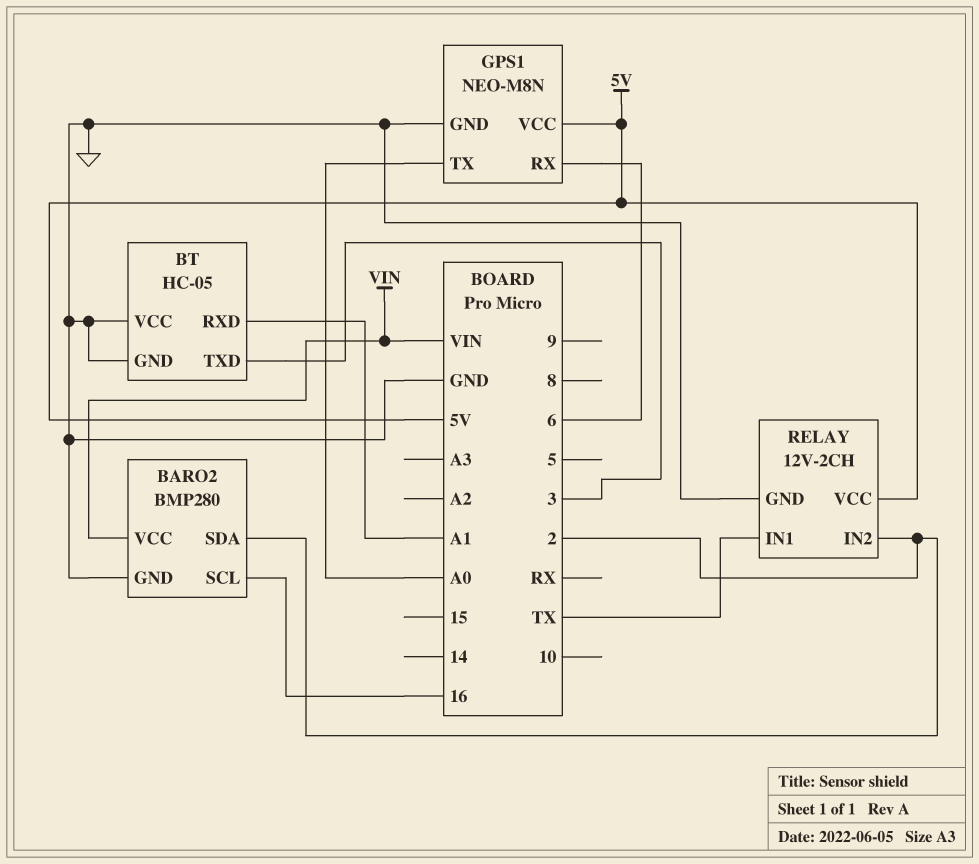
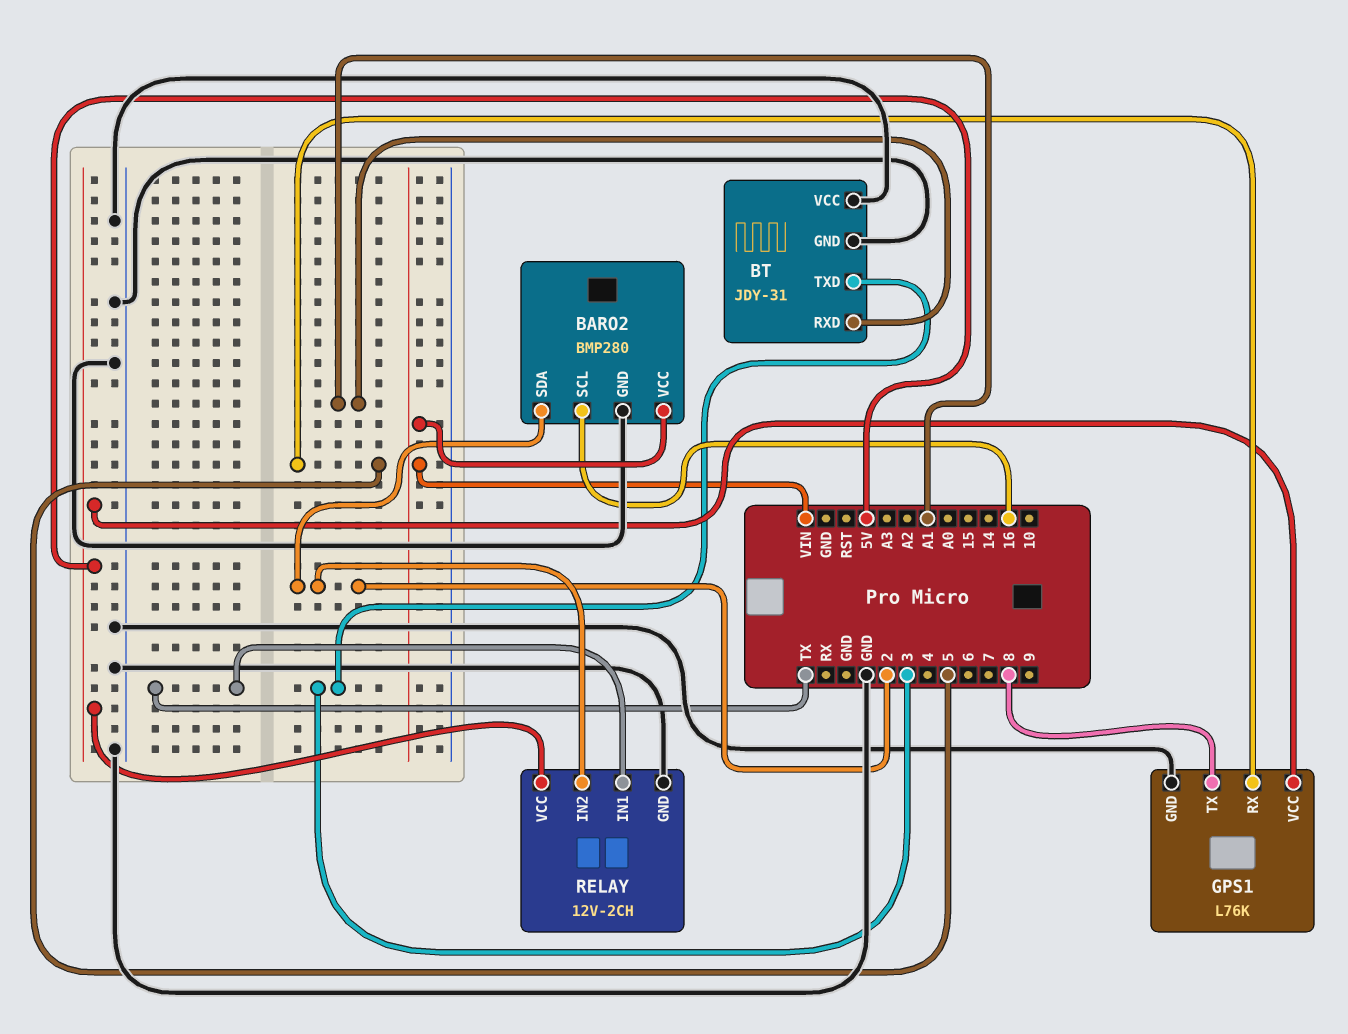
BT: HC-05 -> JDY-31
GPS1: NEO-M8N -> L76K
GPS1 pin RX: 6 -> 5
GPS1 pin TX: A0 -> 8

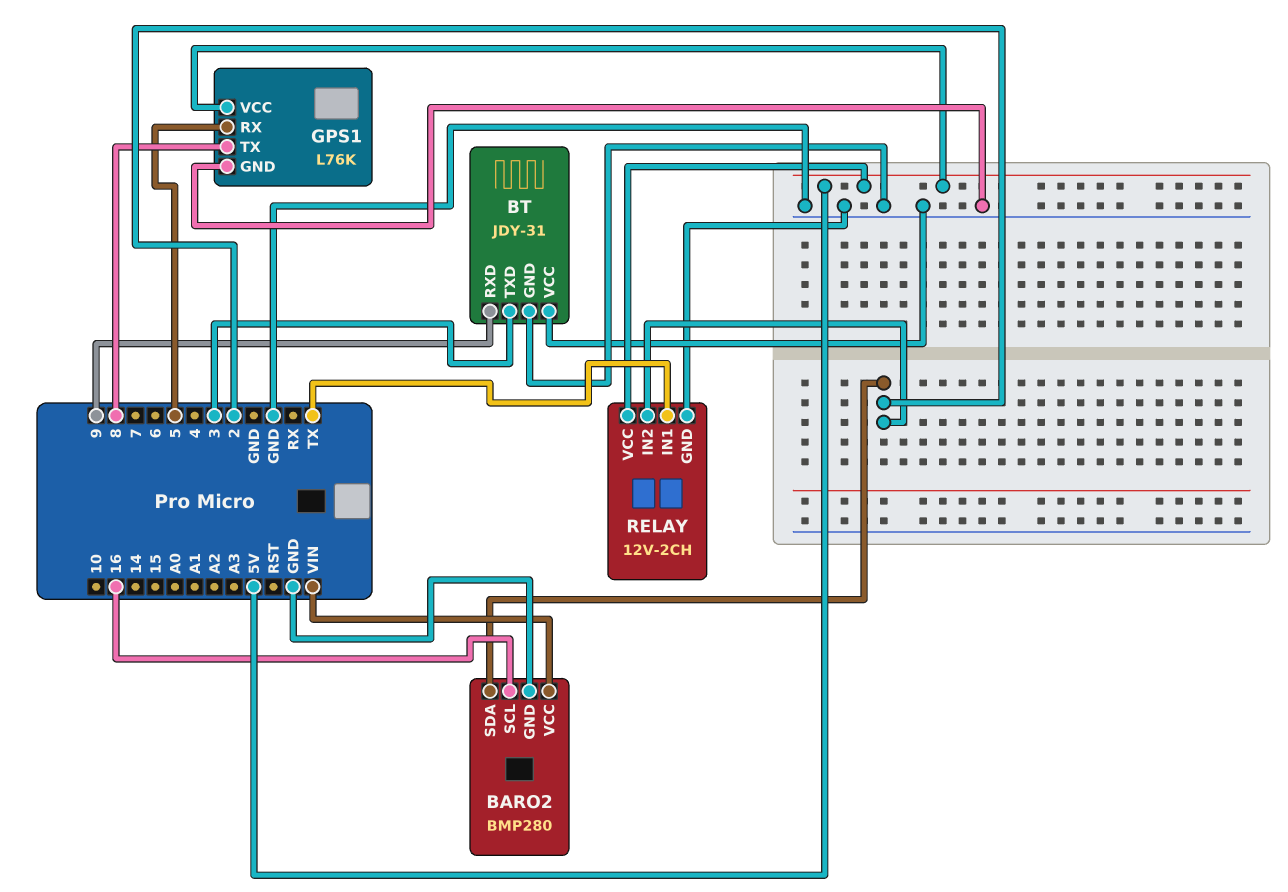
BT pin RXD: A1 -> 9

